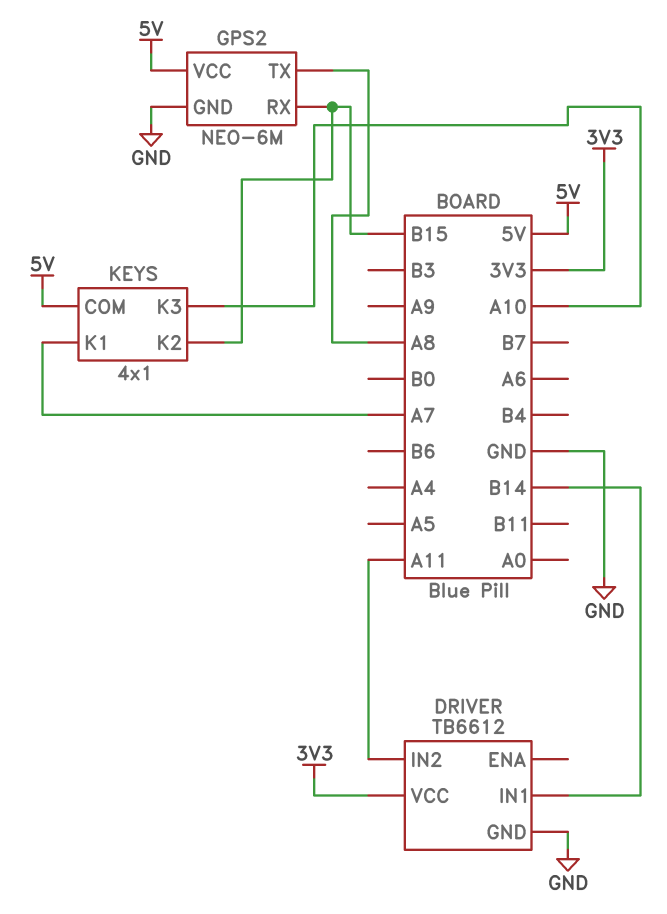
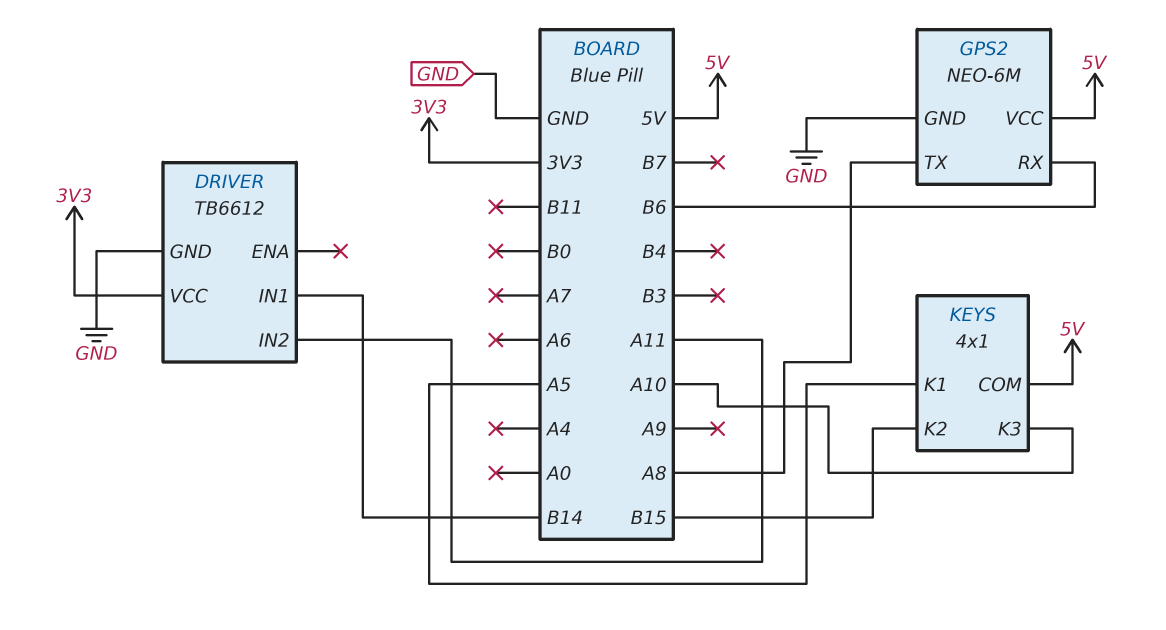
GPS2 pin RX: B15 -> B6
KEYS pin K1: A7 -> A5

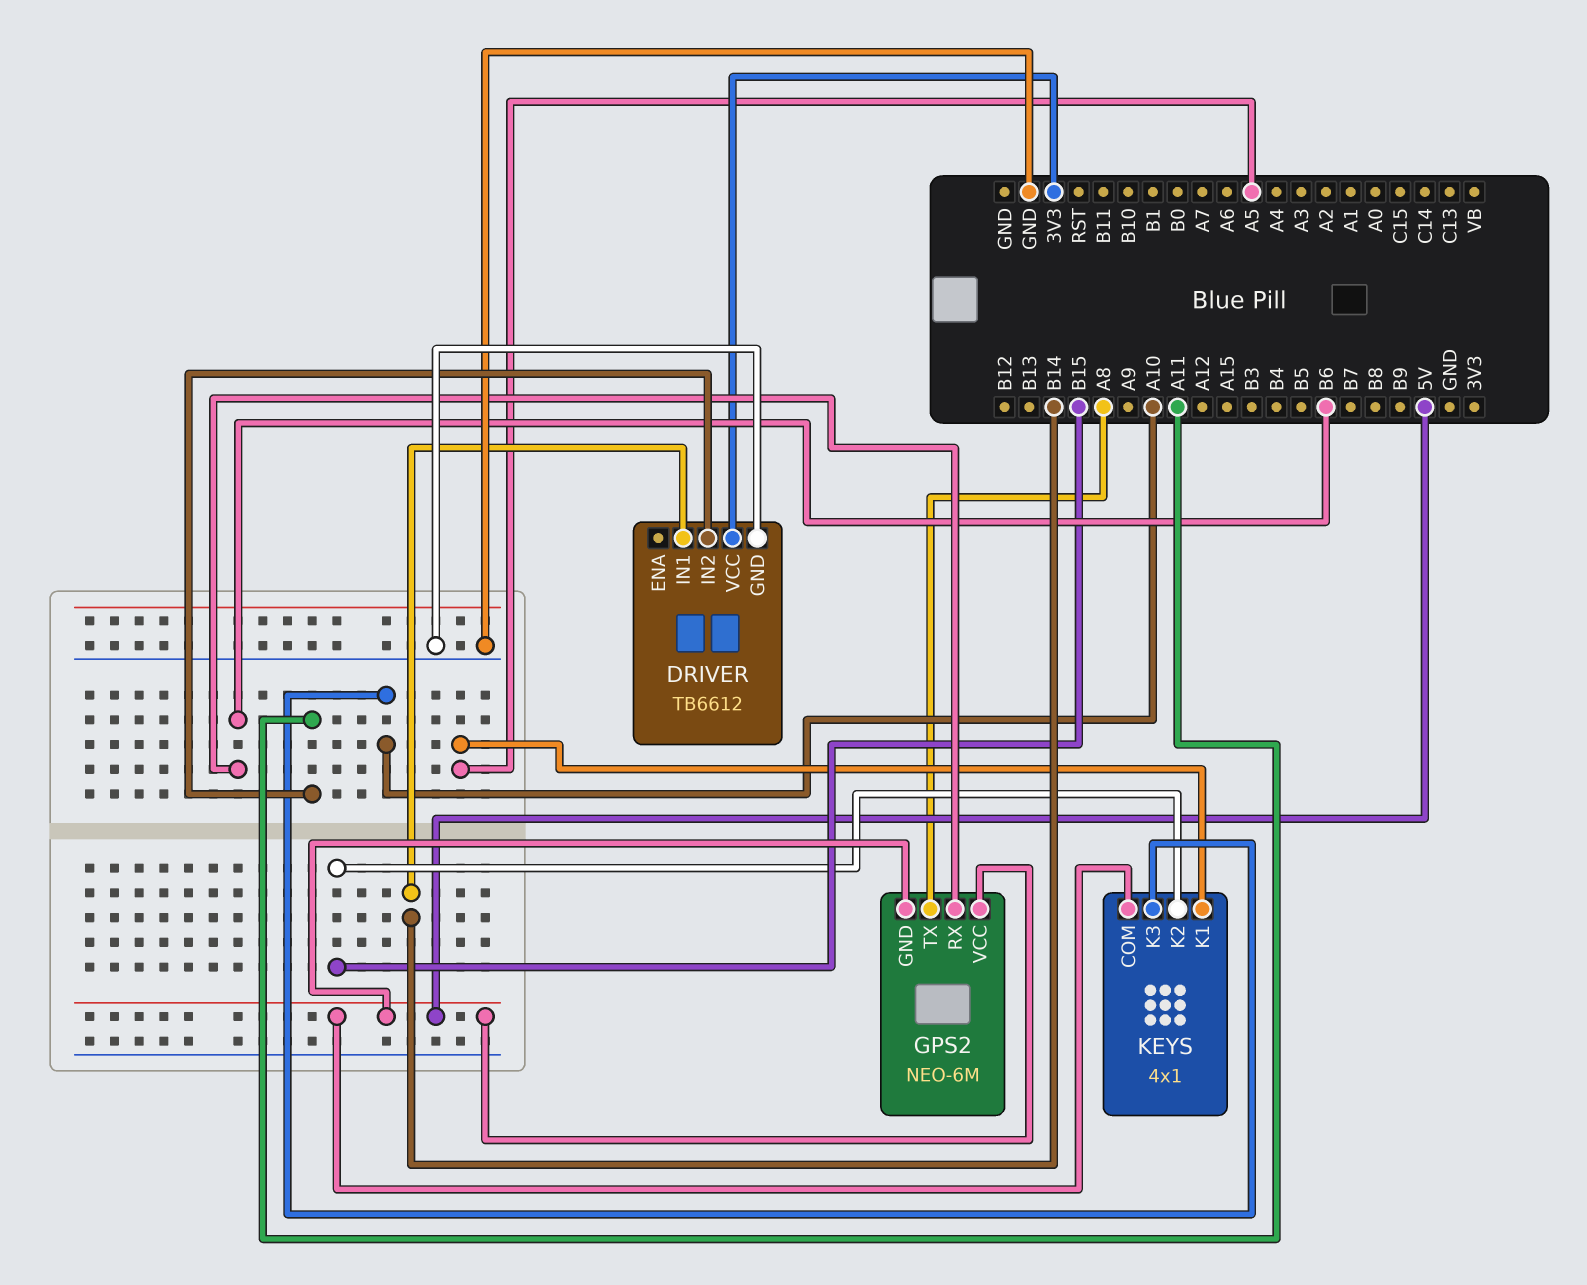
GPS2 pin GND: GND -> 5V

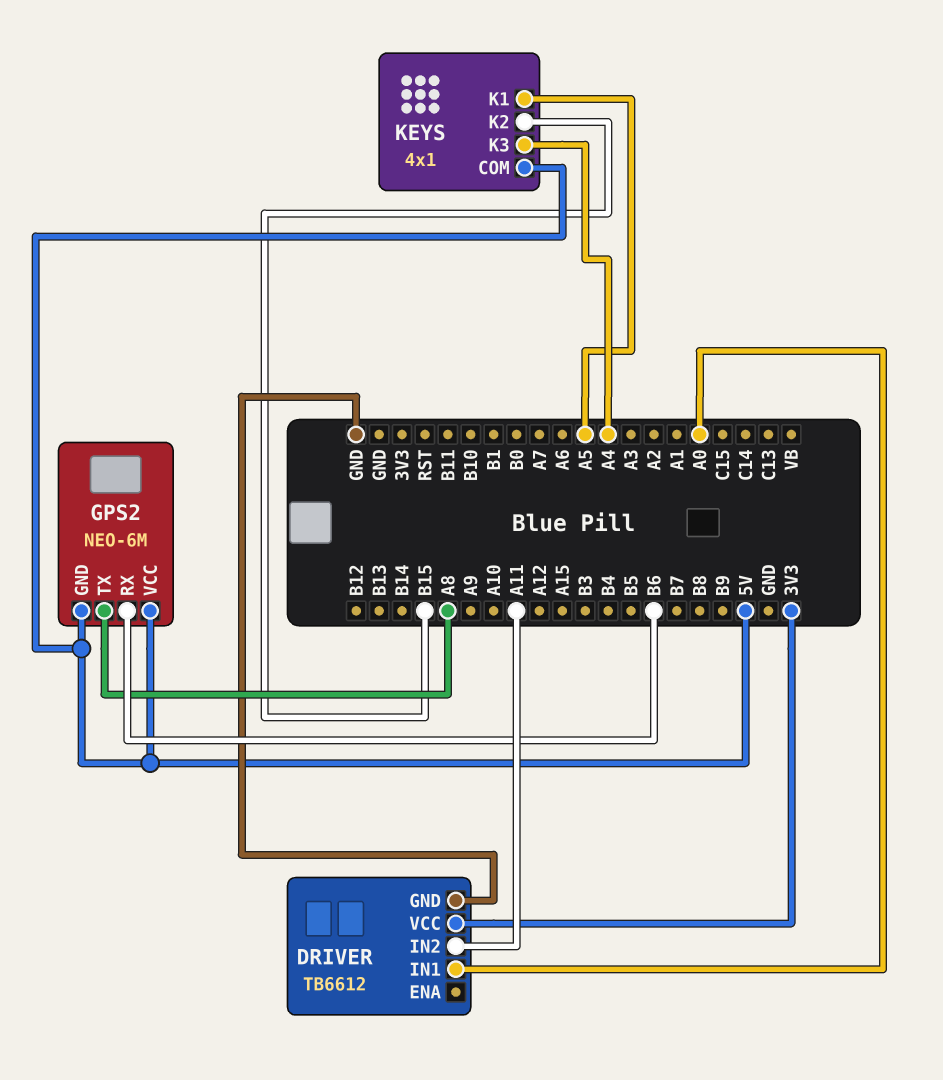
DRIVER pin IN1: B14 -> A0
KEYS pin K3: A10 -> A4

